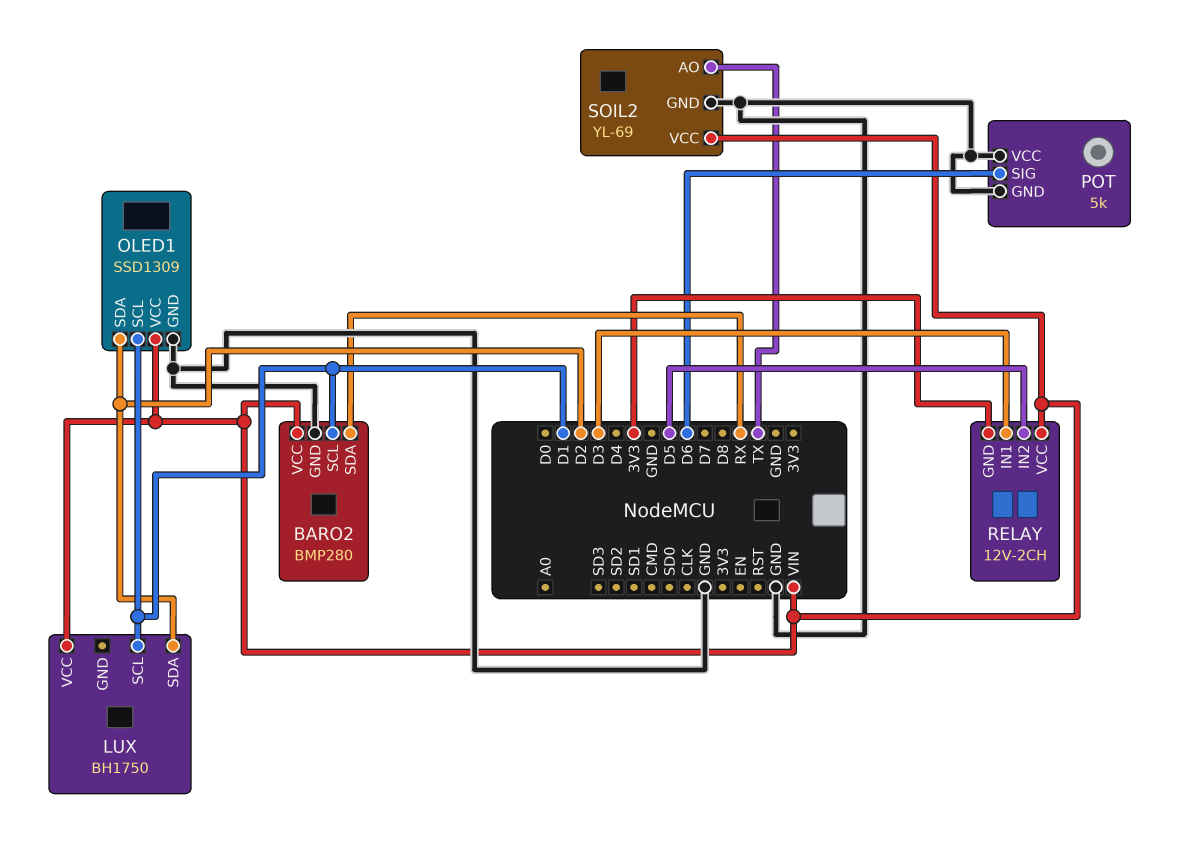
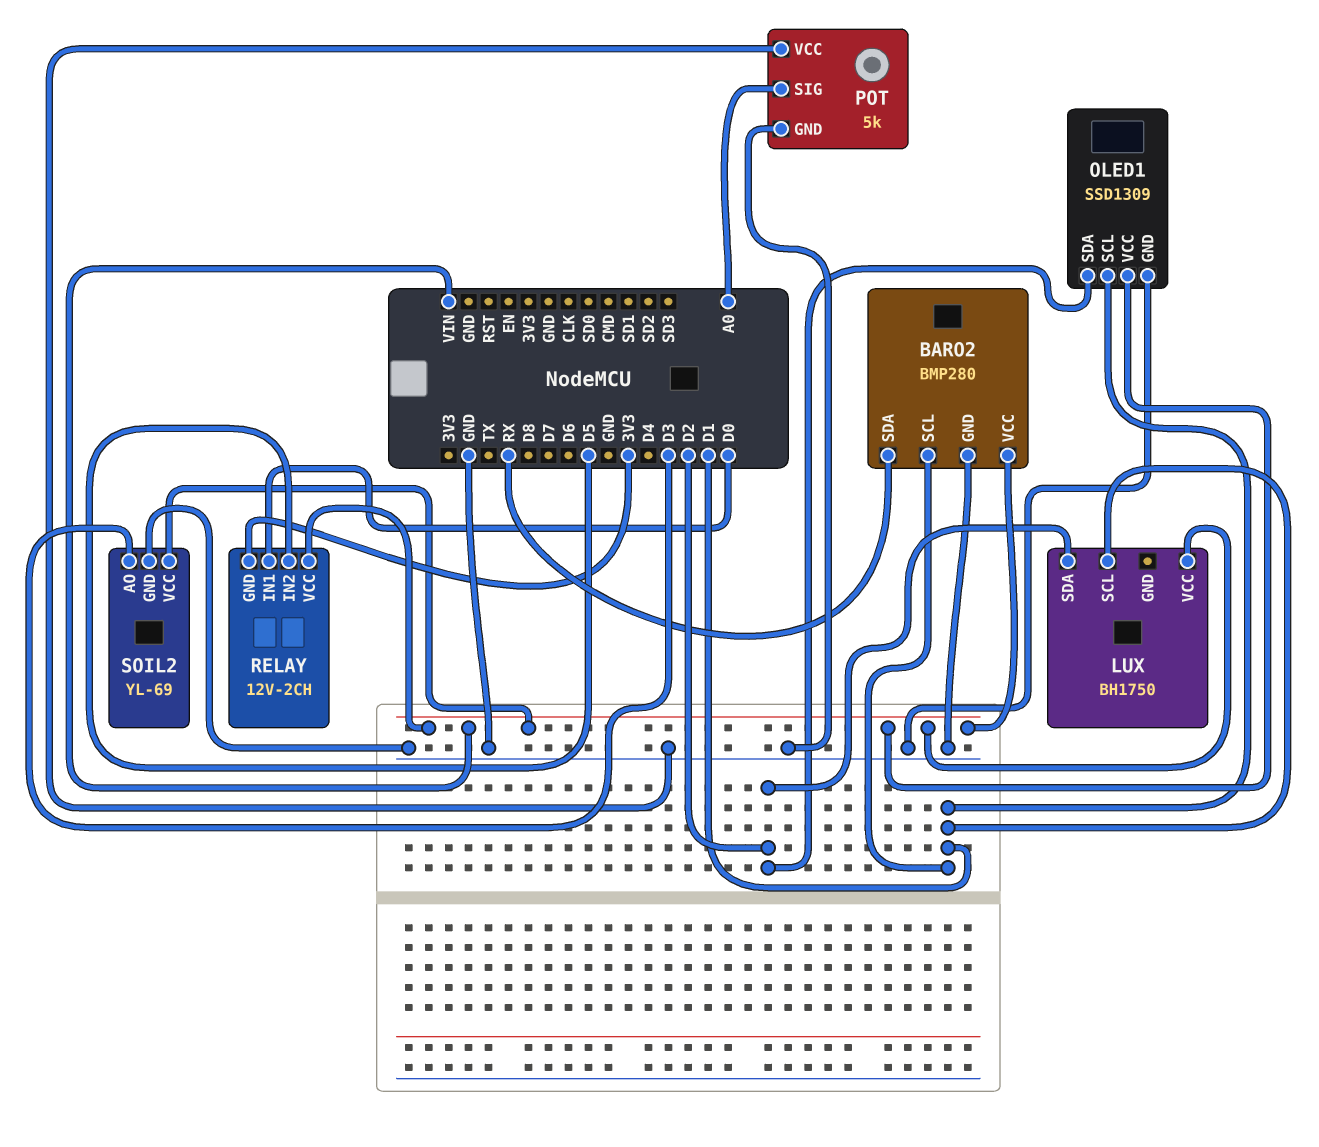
POT pin SIG: D6 -> A0
RELAY pin IN1: D3 -> D0
SOIL2 pin AO: TX -> D3

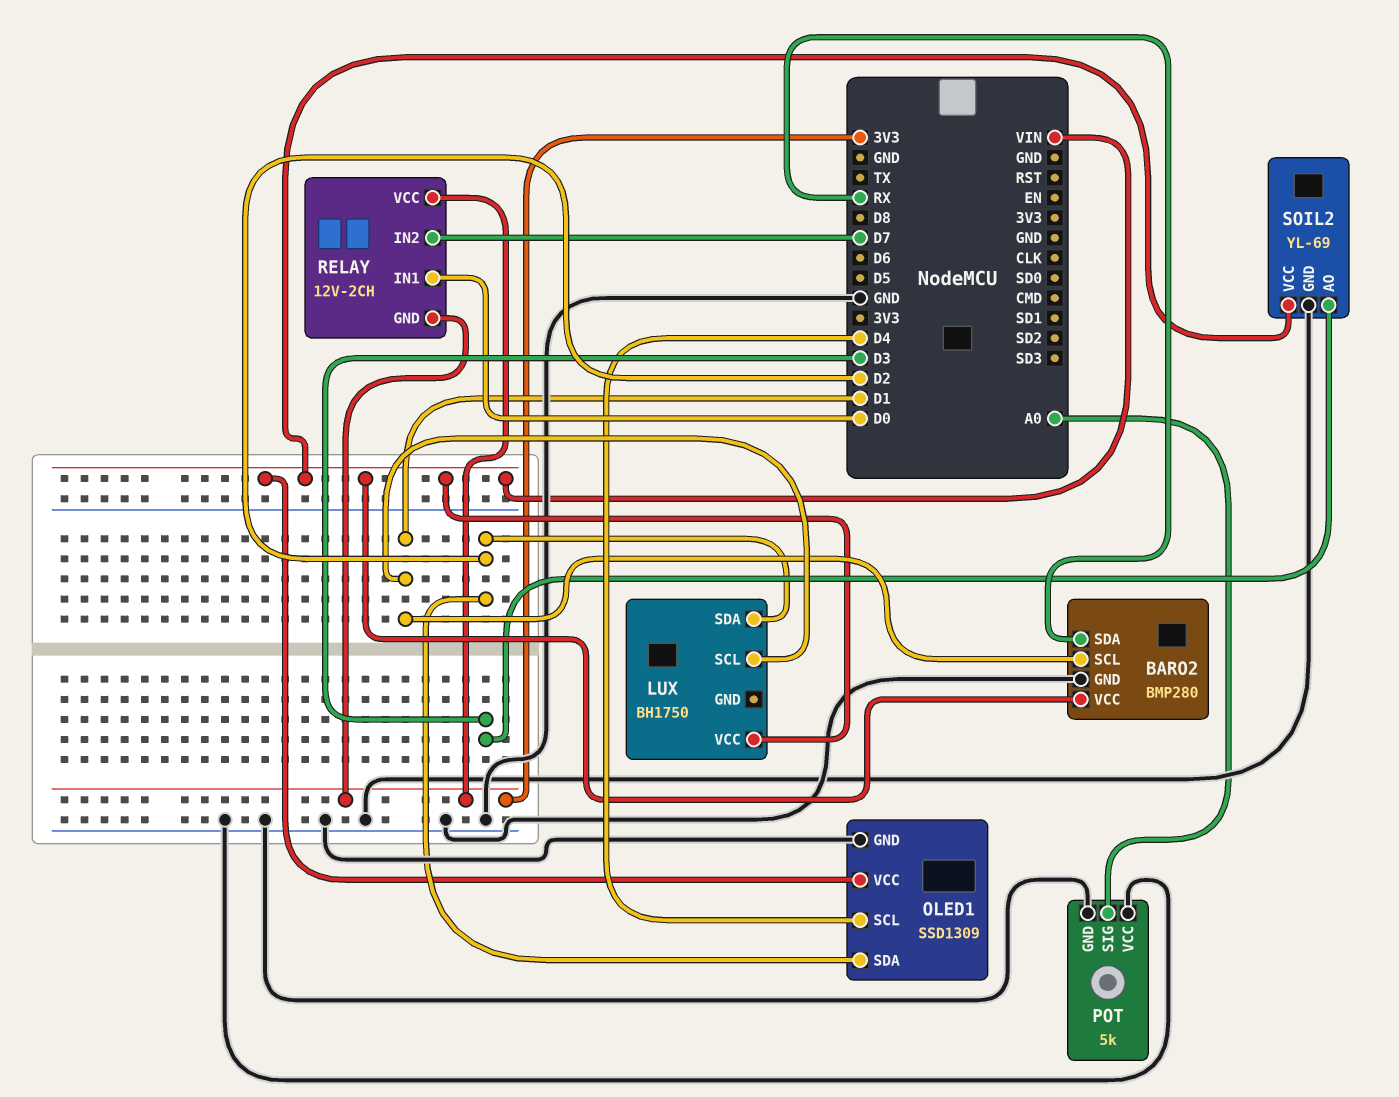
OLED1 pin SCL: D1 -> D4
RELAY pin IN2: D5 -> D7
RELAY pin VCC: VIN -> 3V3

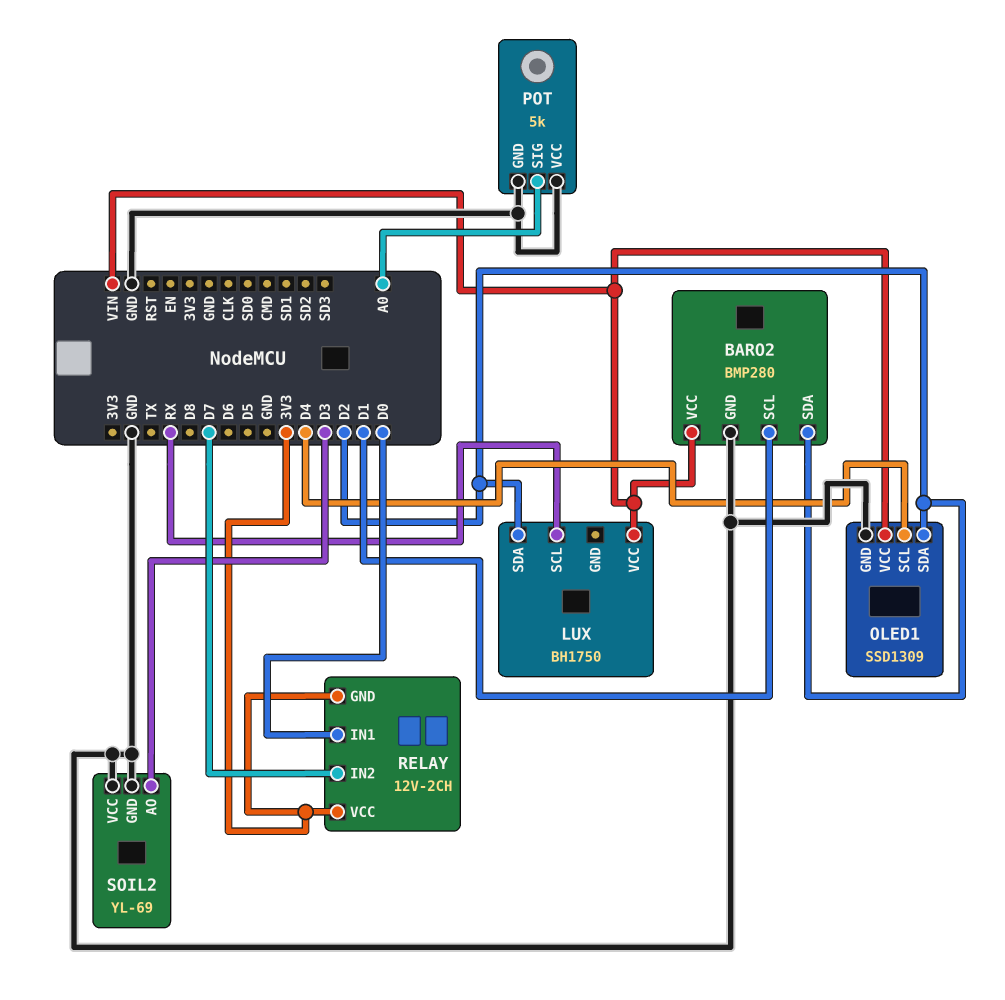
BARO2 pin SDA: RX -> D2
LUX pin SCL: D1 -> RX
SOIL2 pin VCC: VIN -> GND

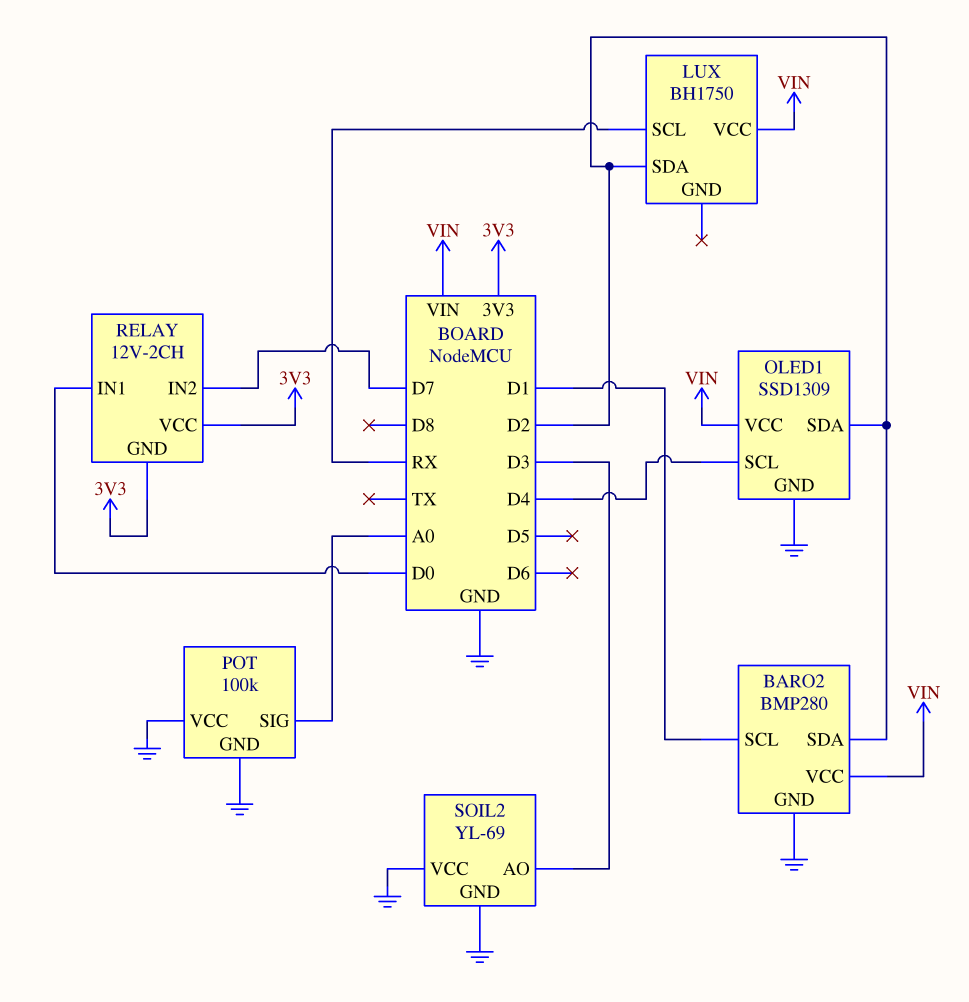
POT: 5k -> 100k

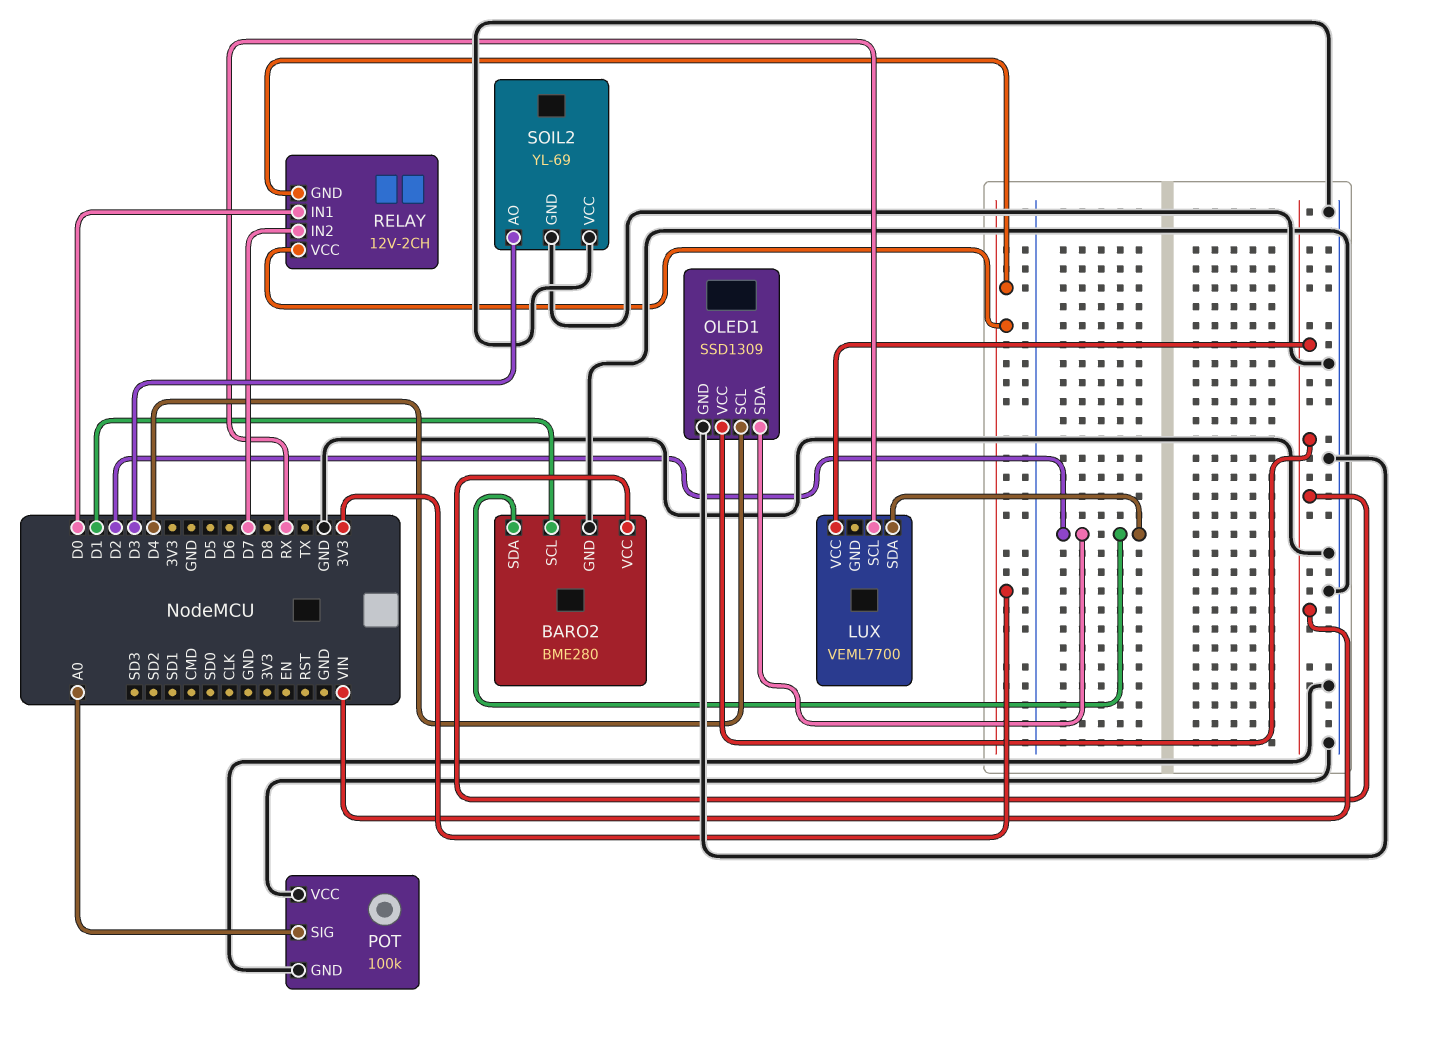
BARO2: BMP280 -> BME280
LUX: BH1750 -> VEML7700

